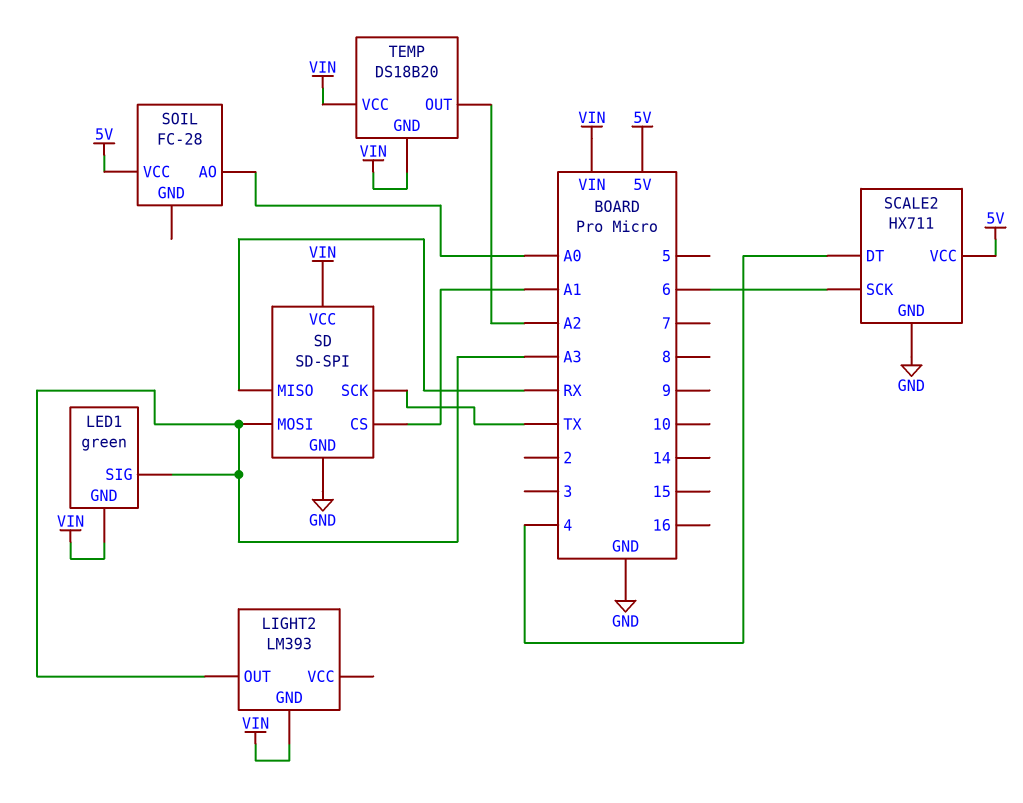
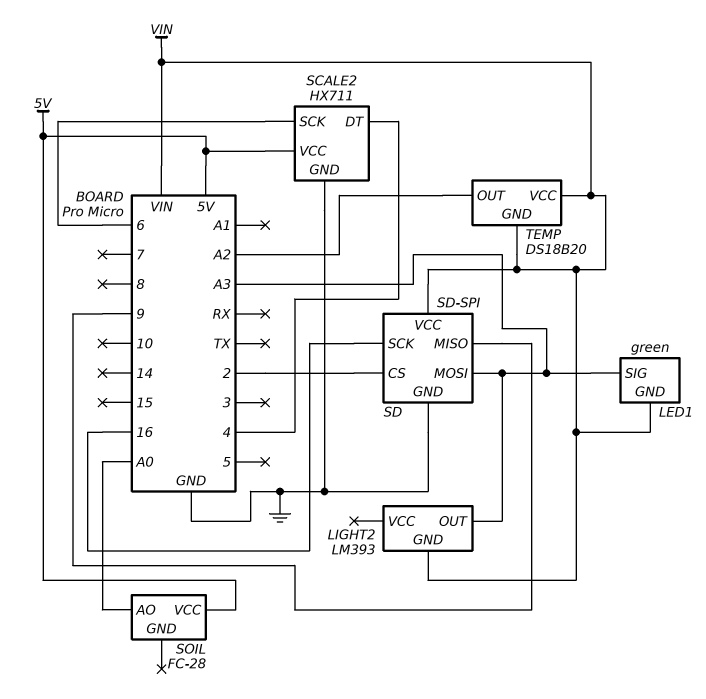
SD pin CS: A1 -> 2
SD pin MISO: RX -> 9
SD pin SCK: TX -> 16

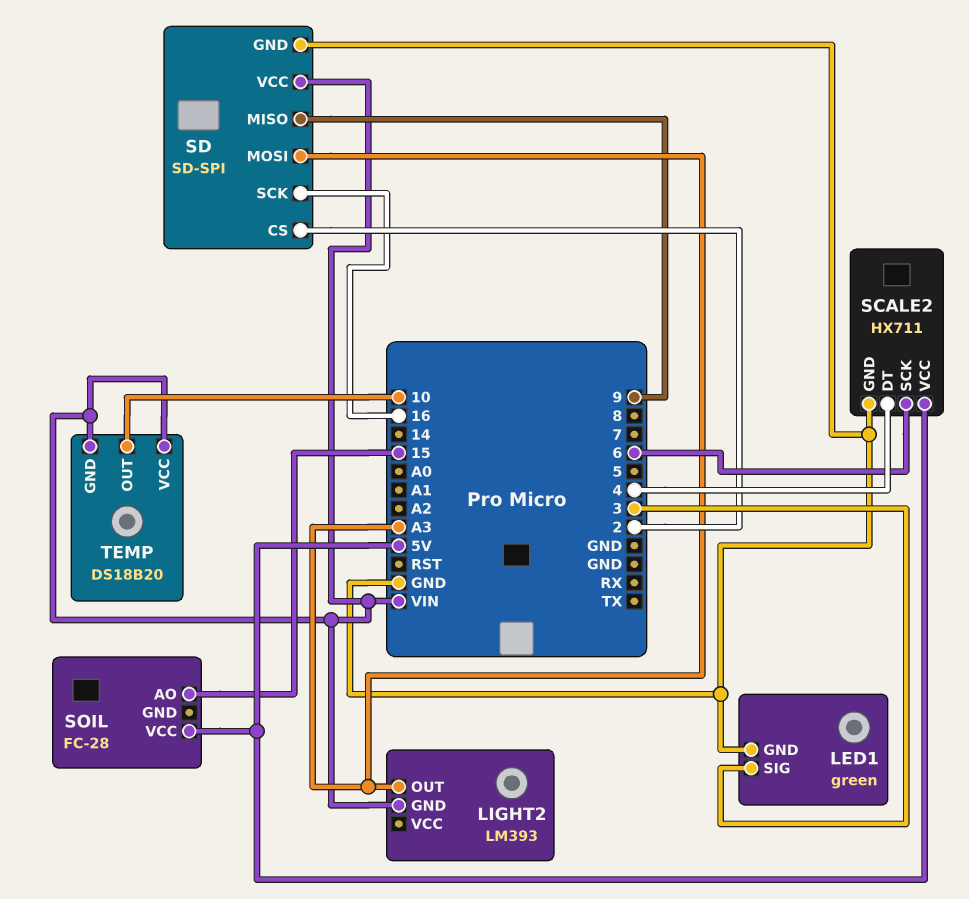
LED1 pin GND: VIN -> GND
LED1 pin SIG: A3 -> 3
SOIL pin AO: A0 -> 15
TEMP pin OUT: A2 -> 10

